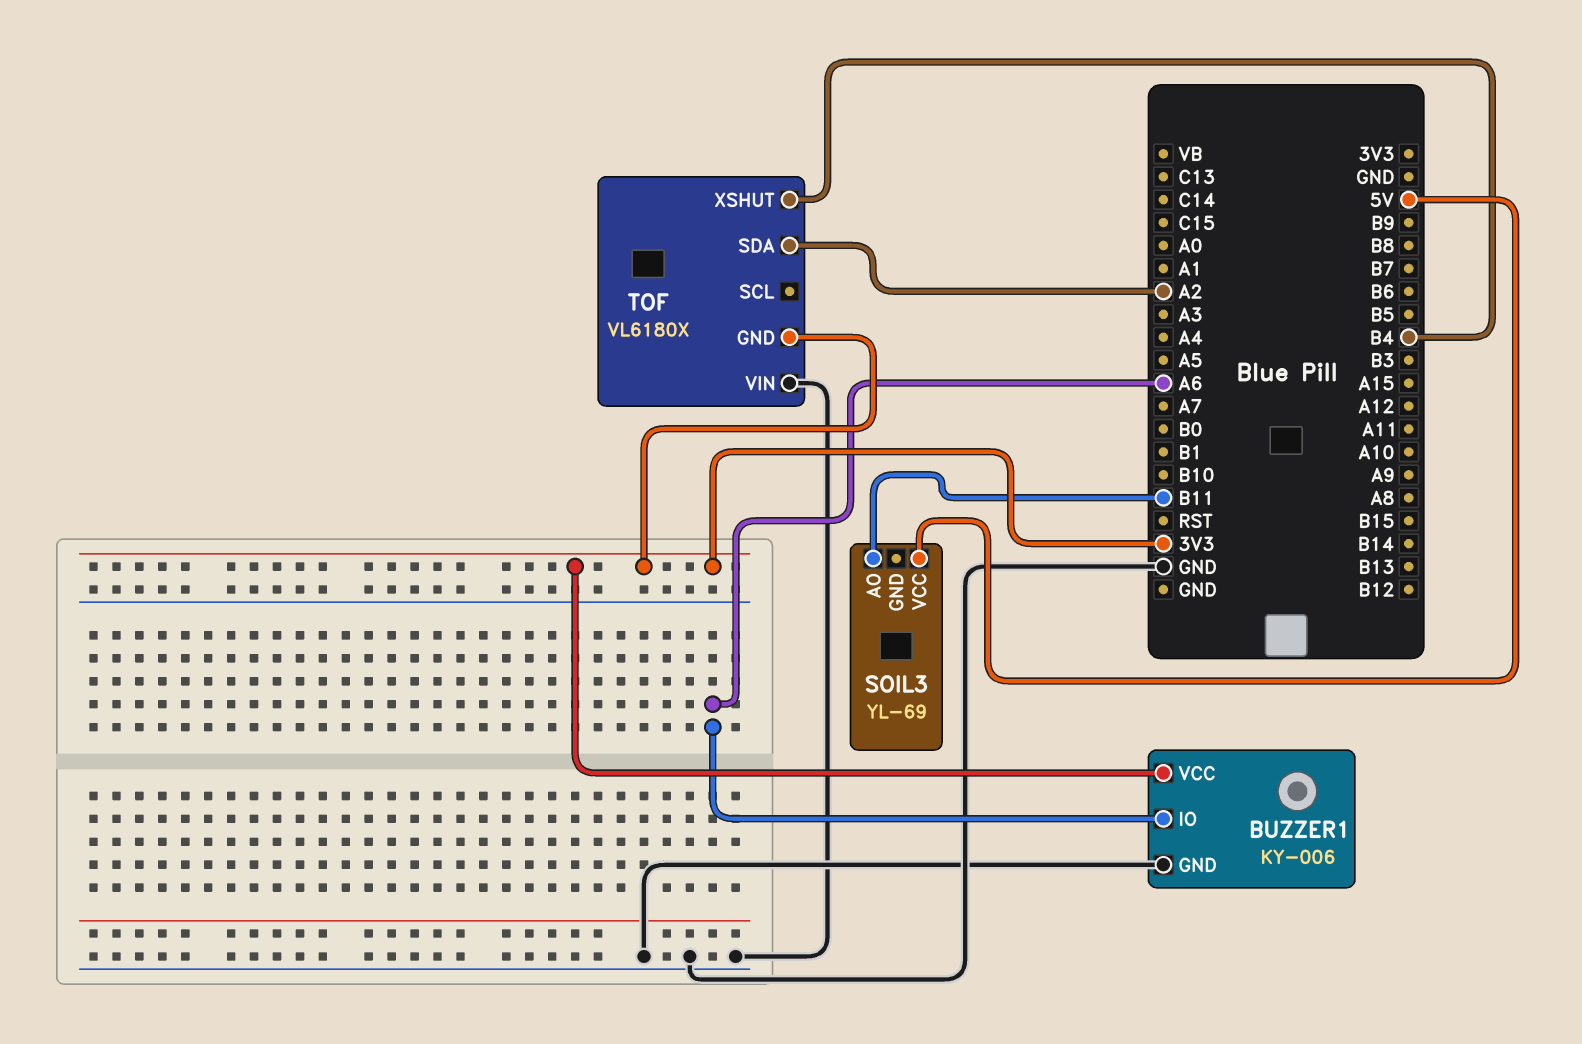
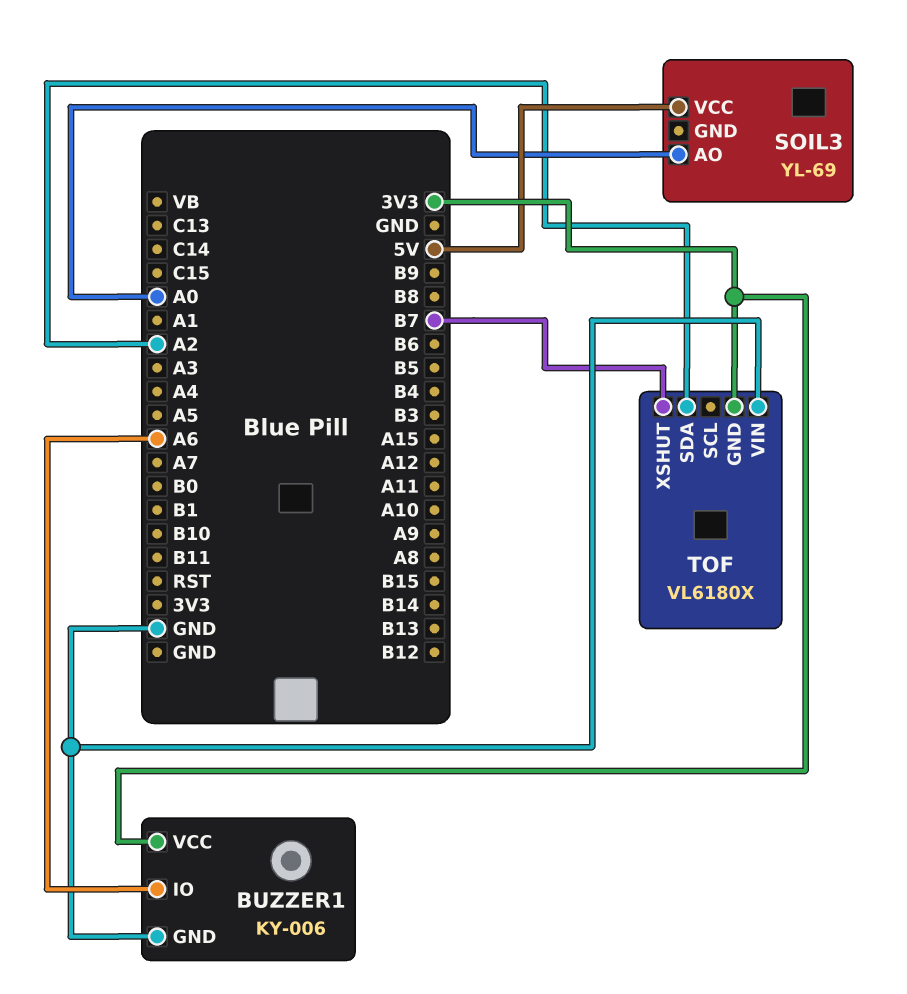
SOIL3 pin AO: B11 -> A0
TOF pin XSHUT: B4 -> B7

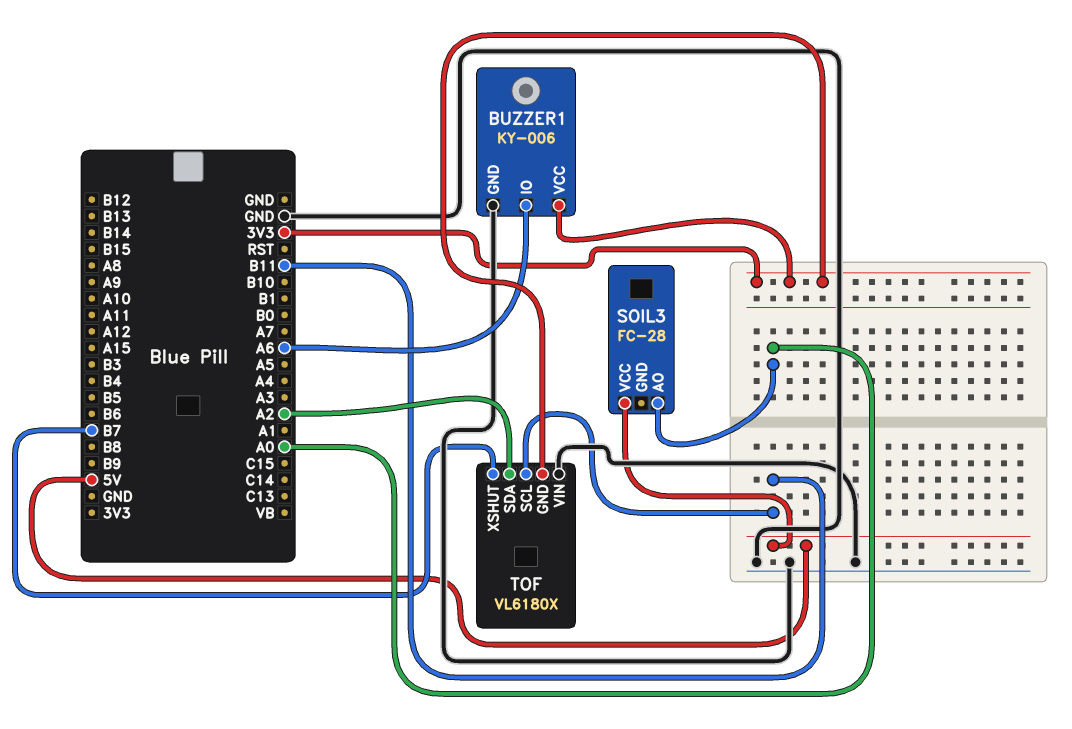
SOIL3: YL-69 -> FC-28
TOF pin SCL: none -> B11

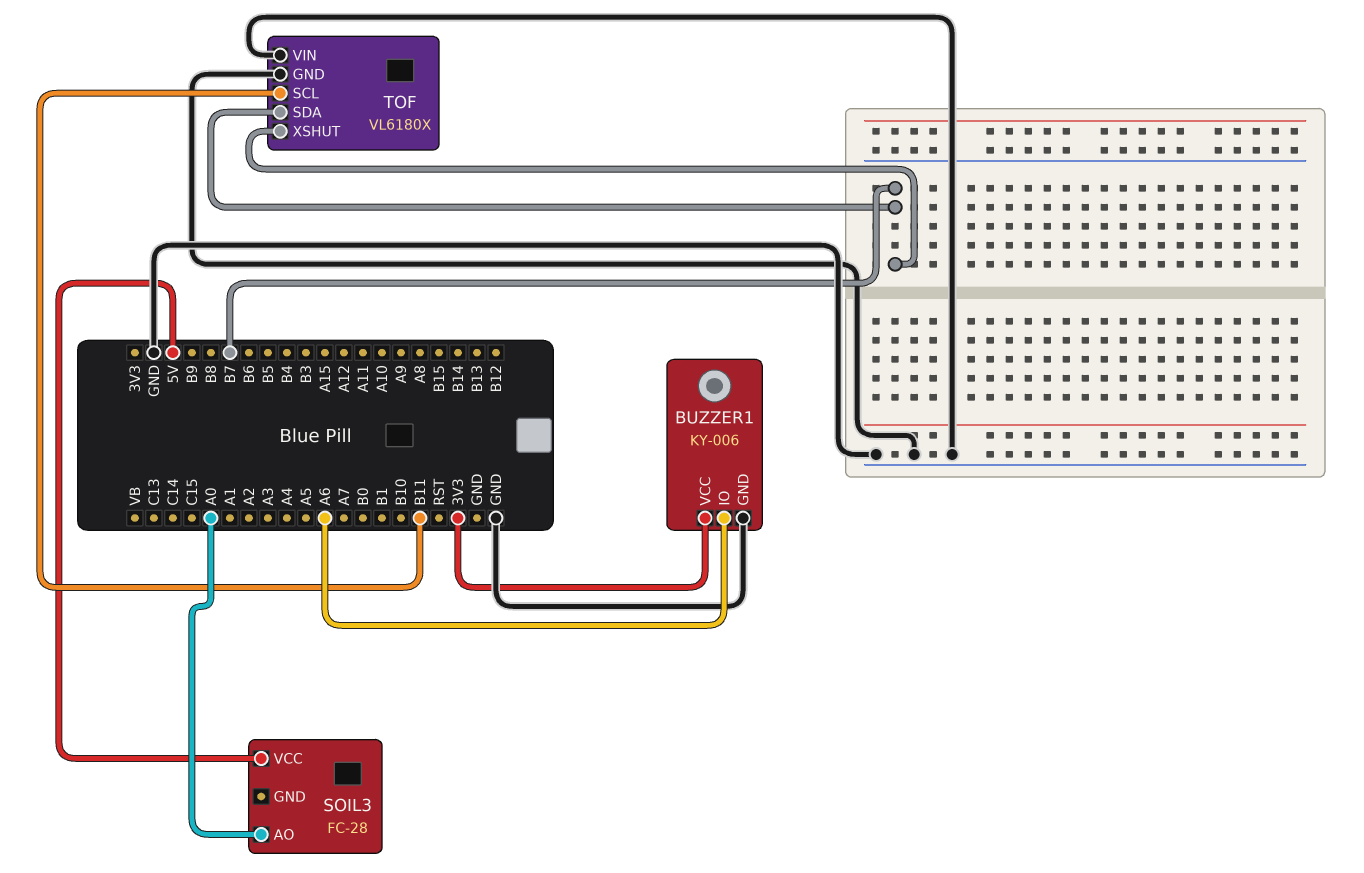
TOF pin GND: 3V3 -> GND
TOF pin SDA: A2 -> B7

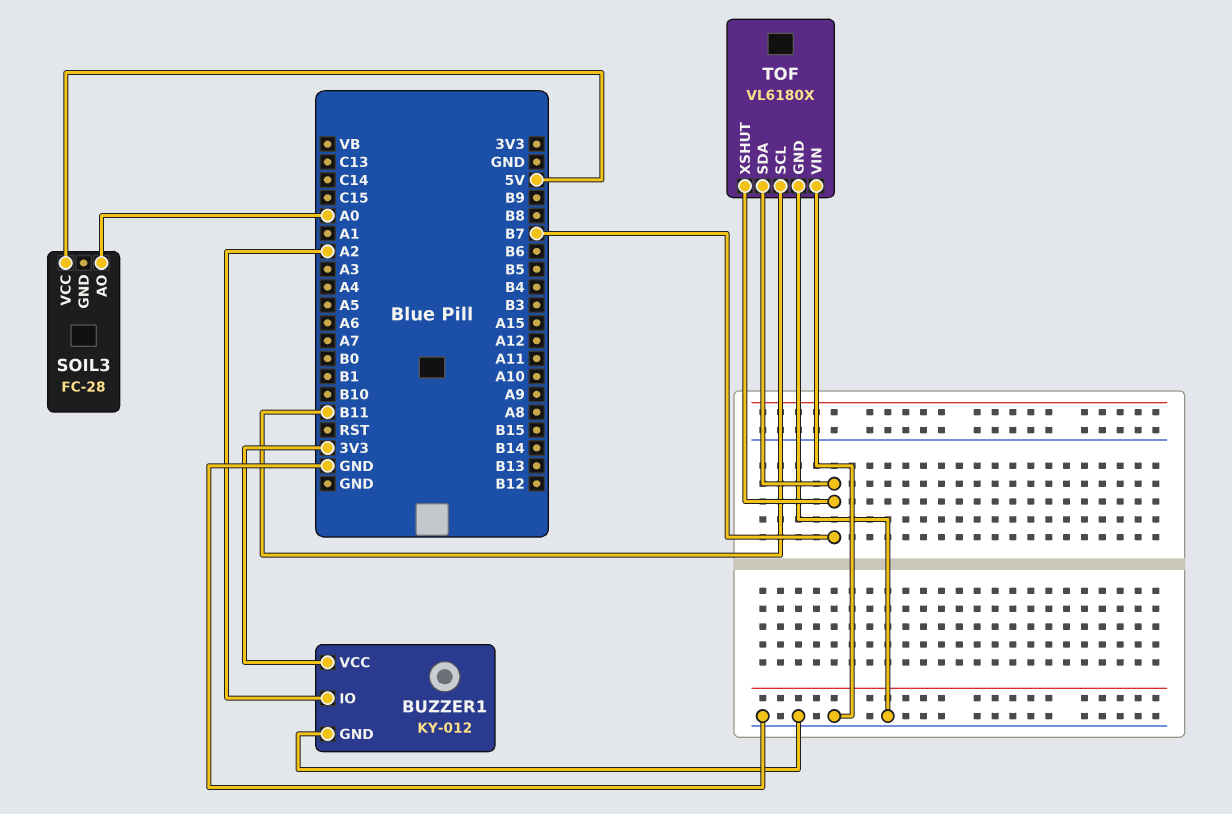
BUZZER1: KY-006 -> KY-012
BUZZER1 pin IO: A6 -> A2

